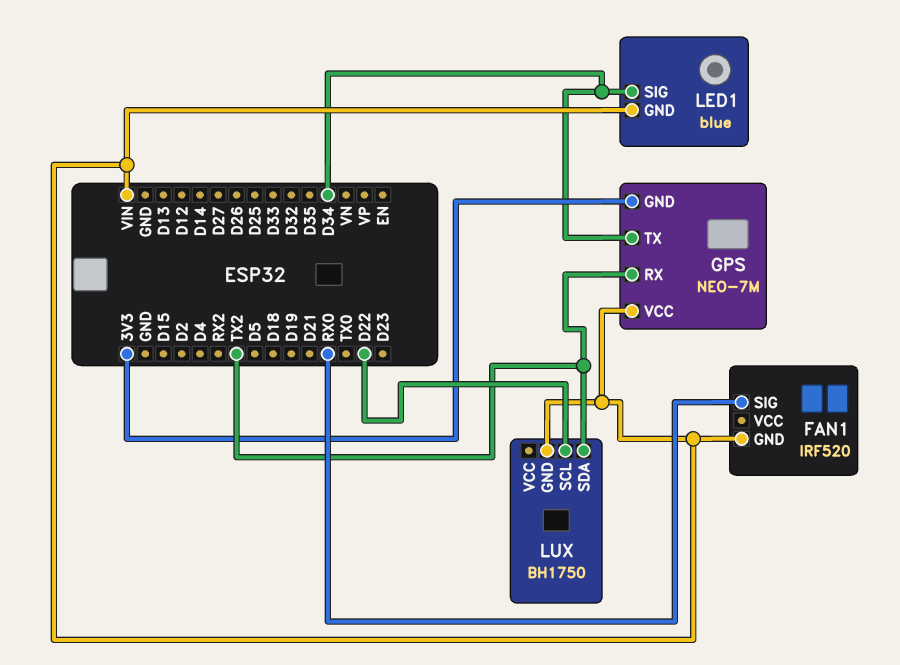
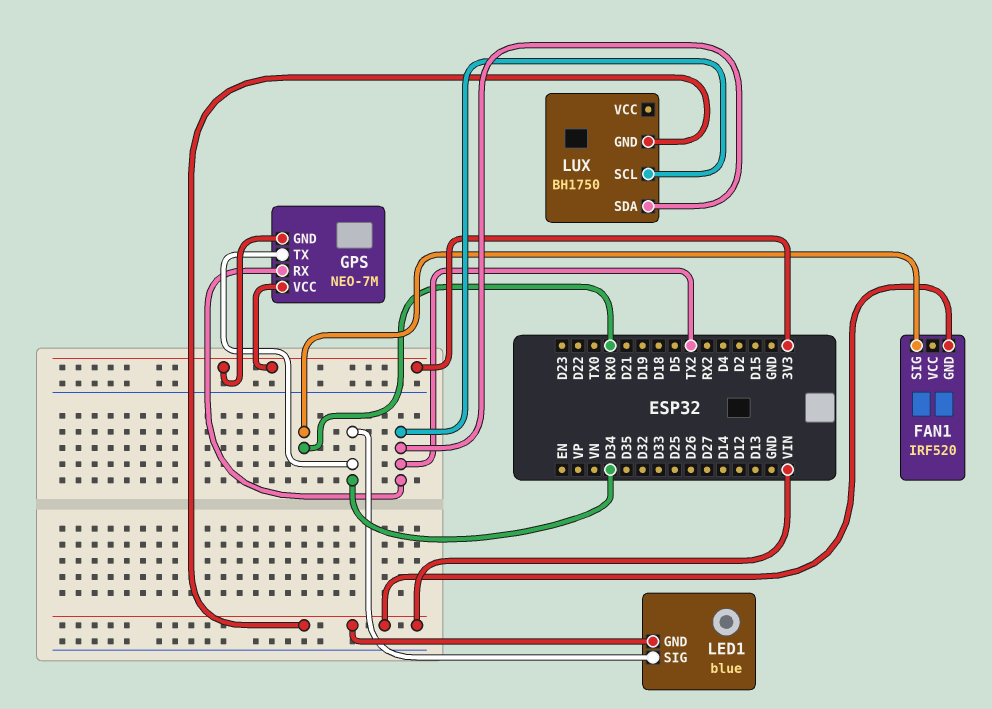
GPS pin VCC: VIN -> 3V3
LUX pin SCL: D22 -> TX2

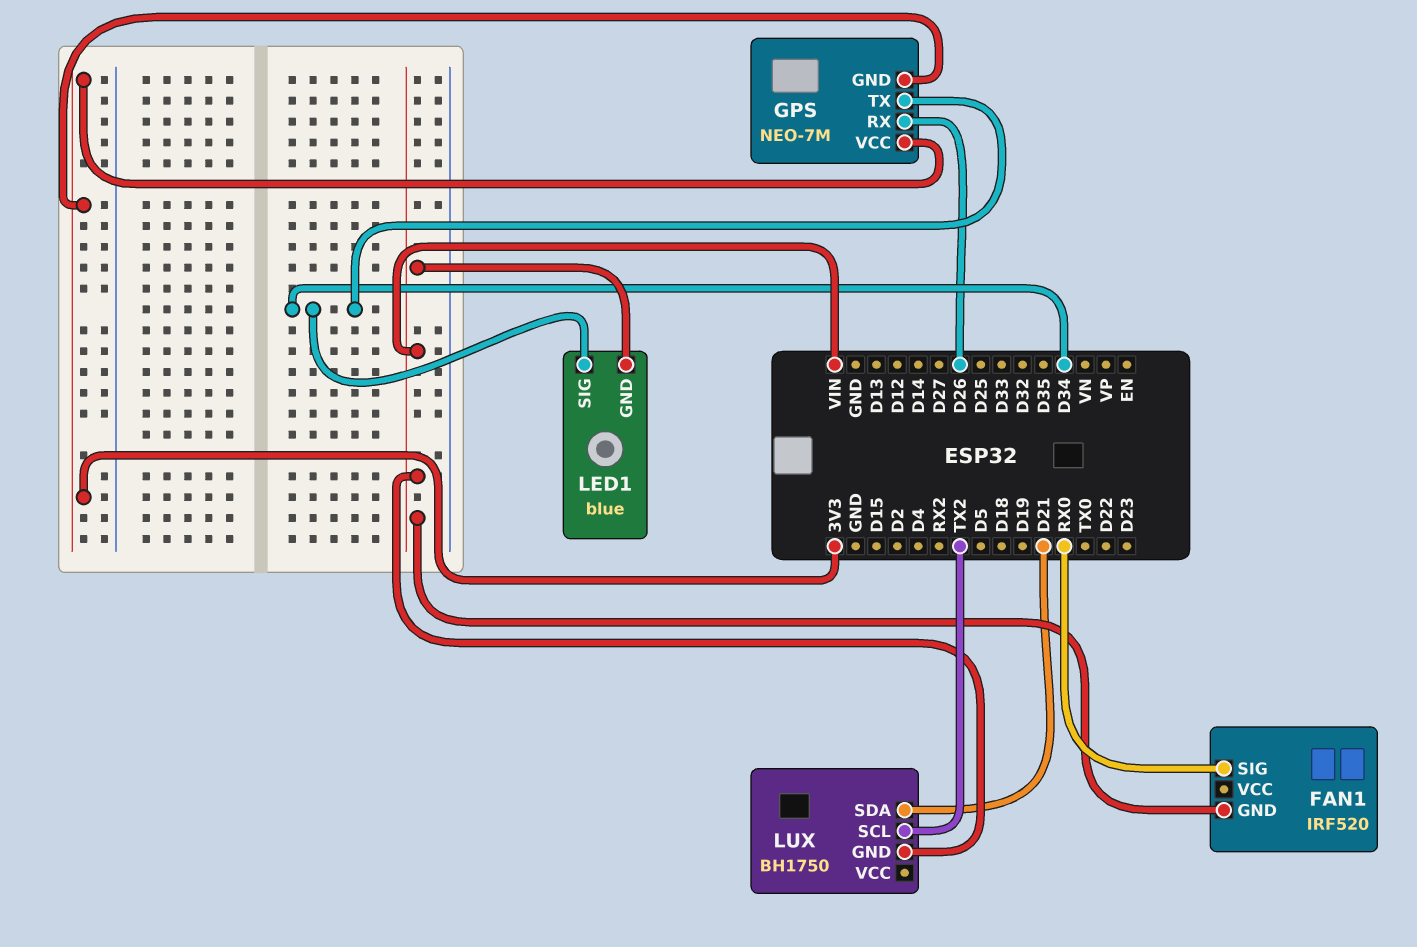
GPS pin RX: TX2 -> D26
LUX pin SDA: TX2 -> D21

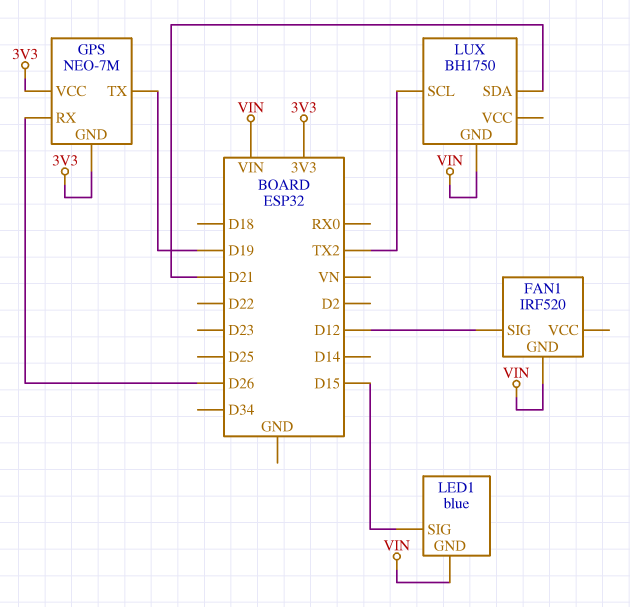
FAN1 pin SIG: RX0 -> D12
GPS pin TX: D34 -> D19
LED1 pin SIG: D34 -> D15

